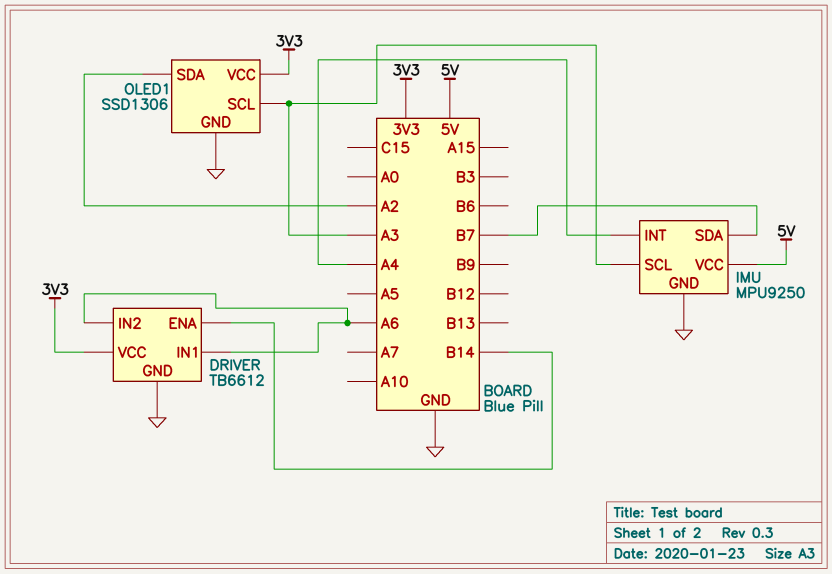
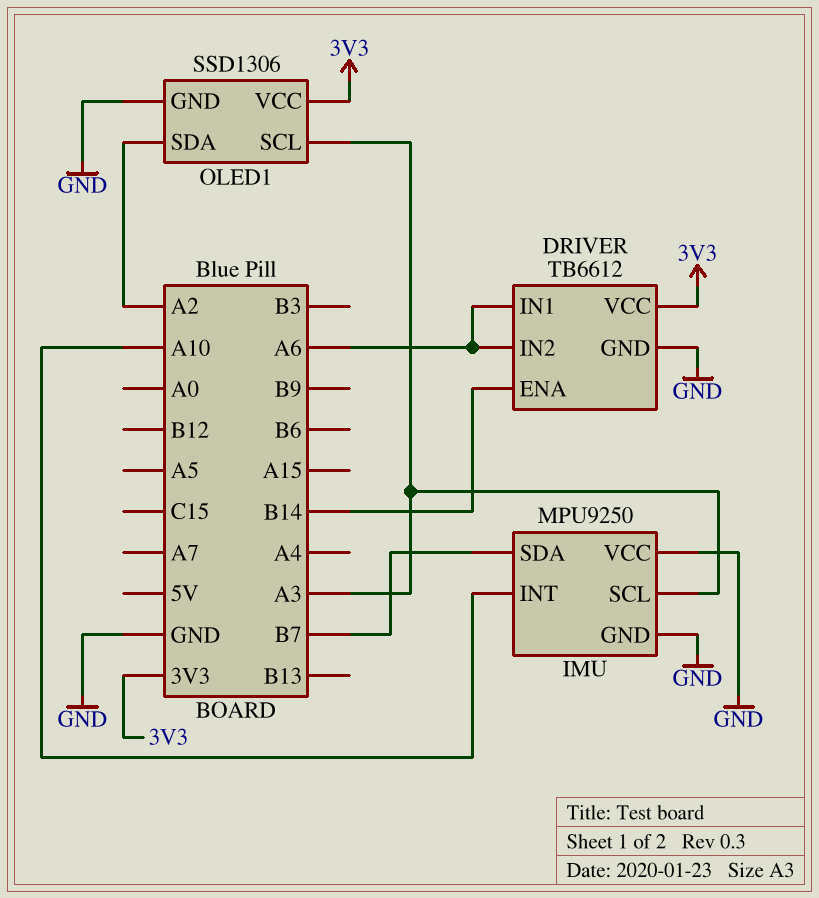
IMU pin INT: A4 -> A10
IMU pin VCC: 5V -> GND

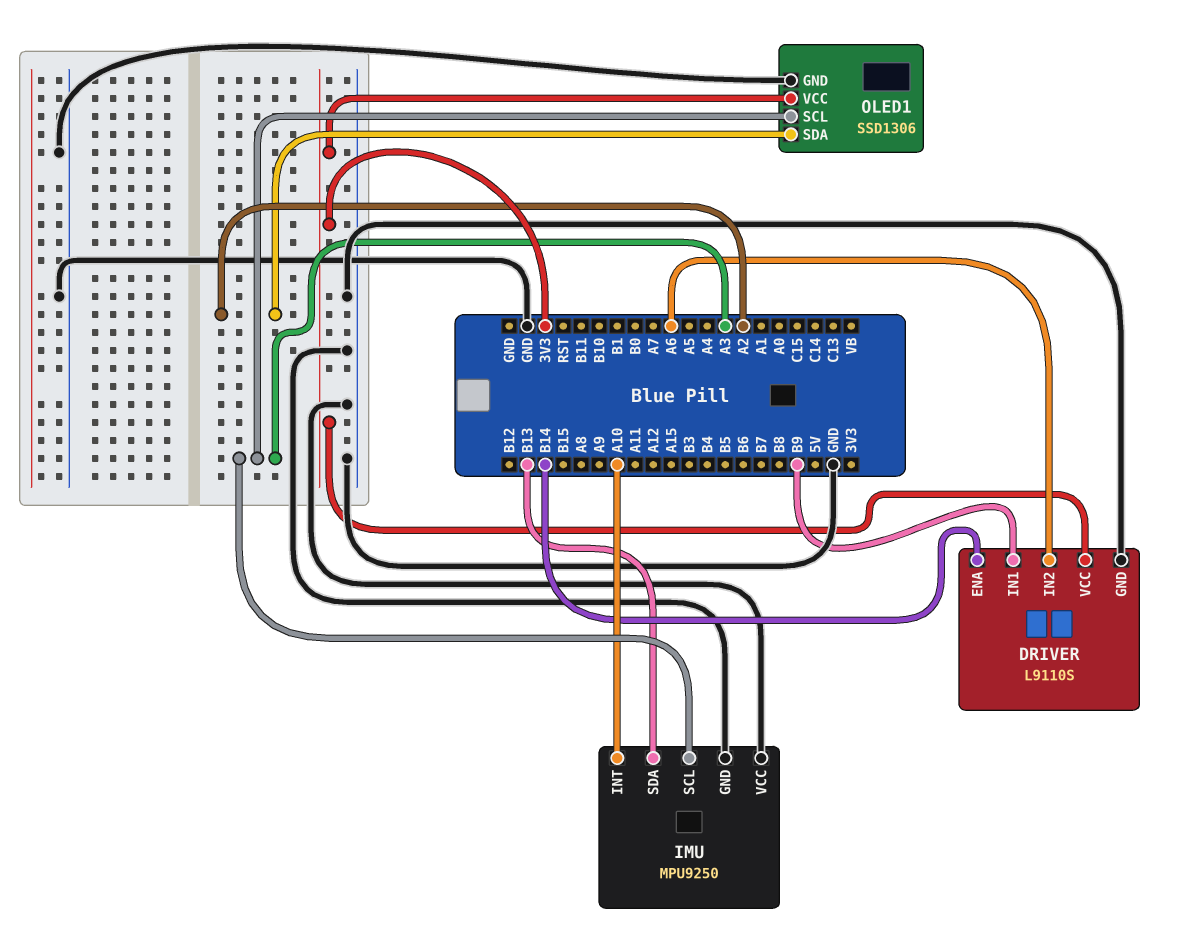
DRIVER: TB6612 -> L9110S
DRIVER pin IN1: A6 -> B9
IMU pin SDA: B7 -> B13

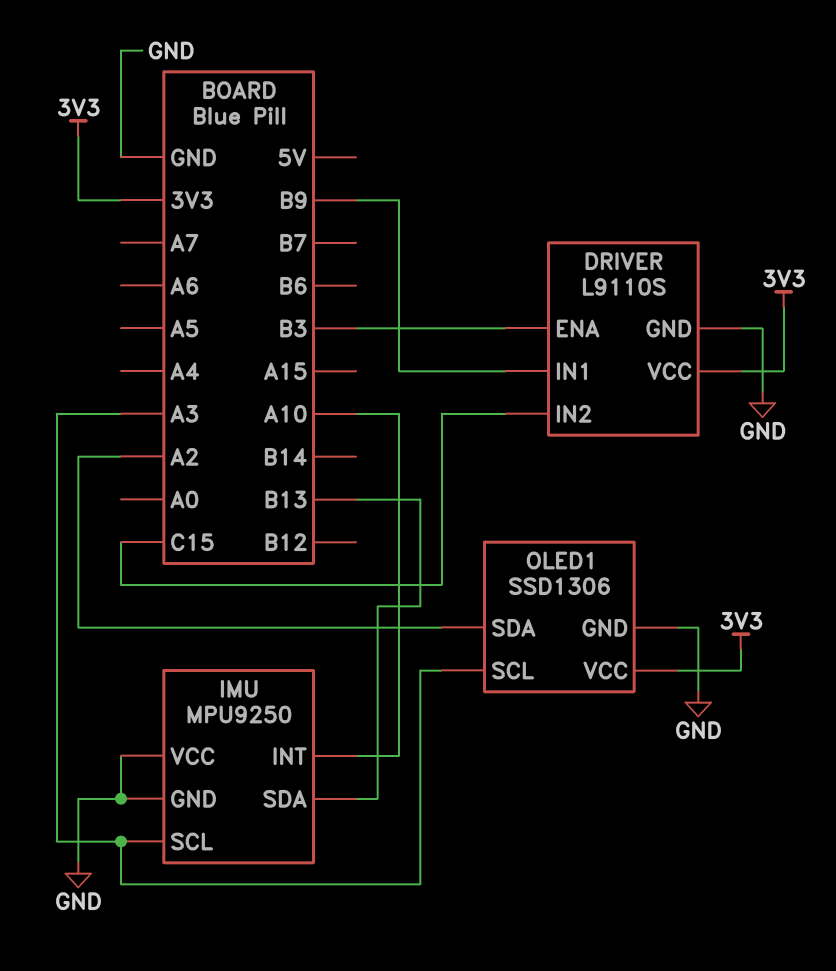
DRIVER pin ENA: B14 -> B3
DRIVER pin IN2: A6 -> C15

